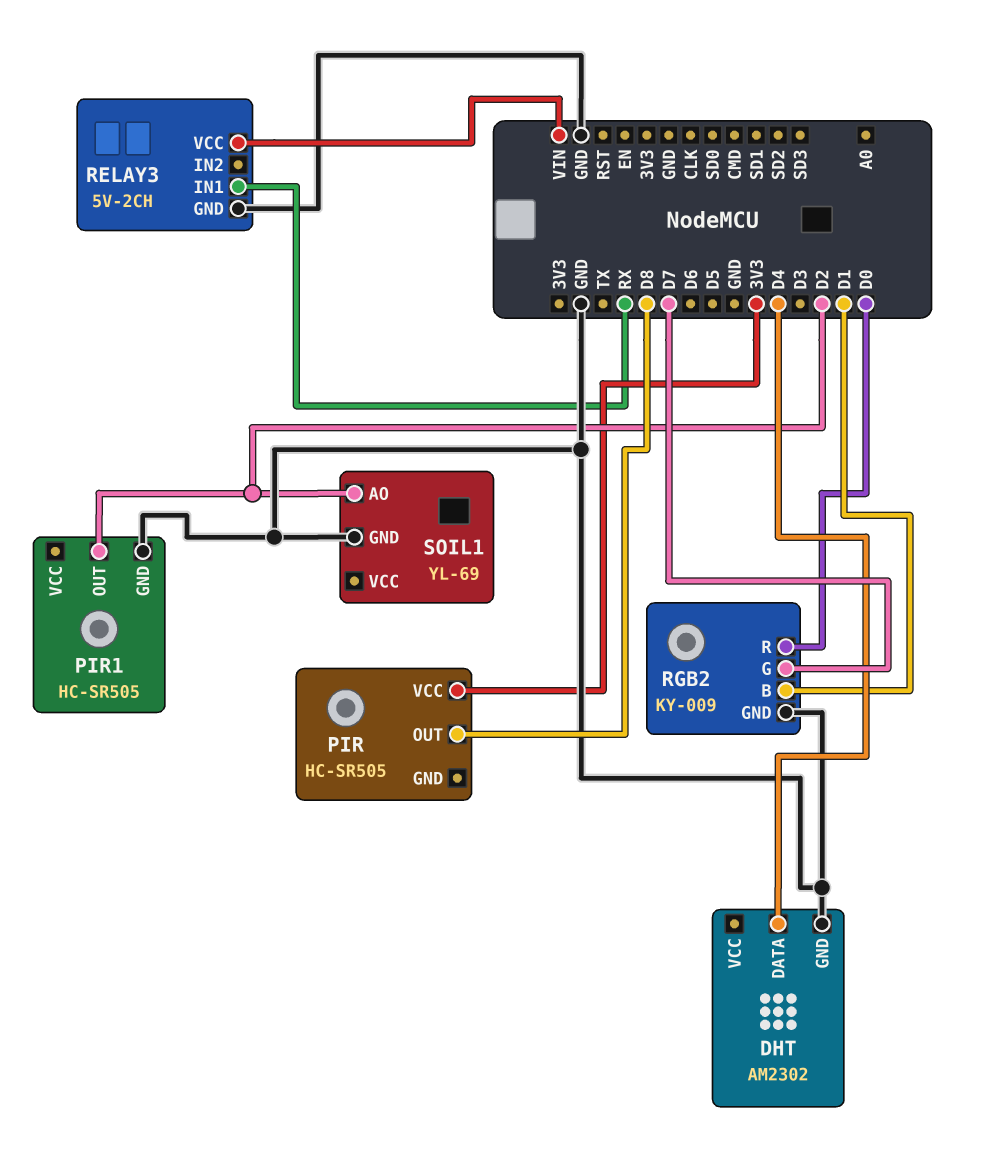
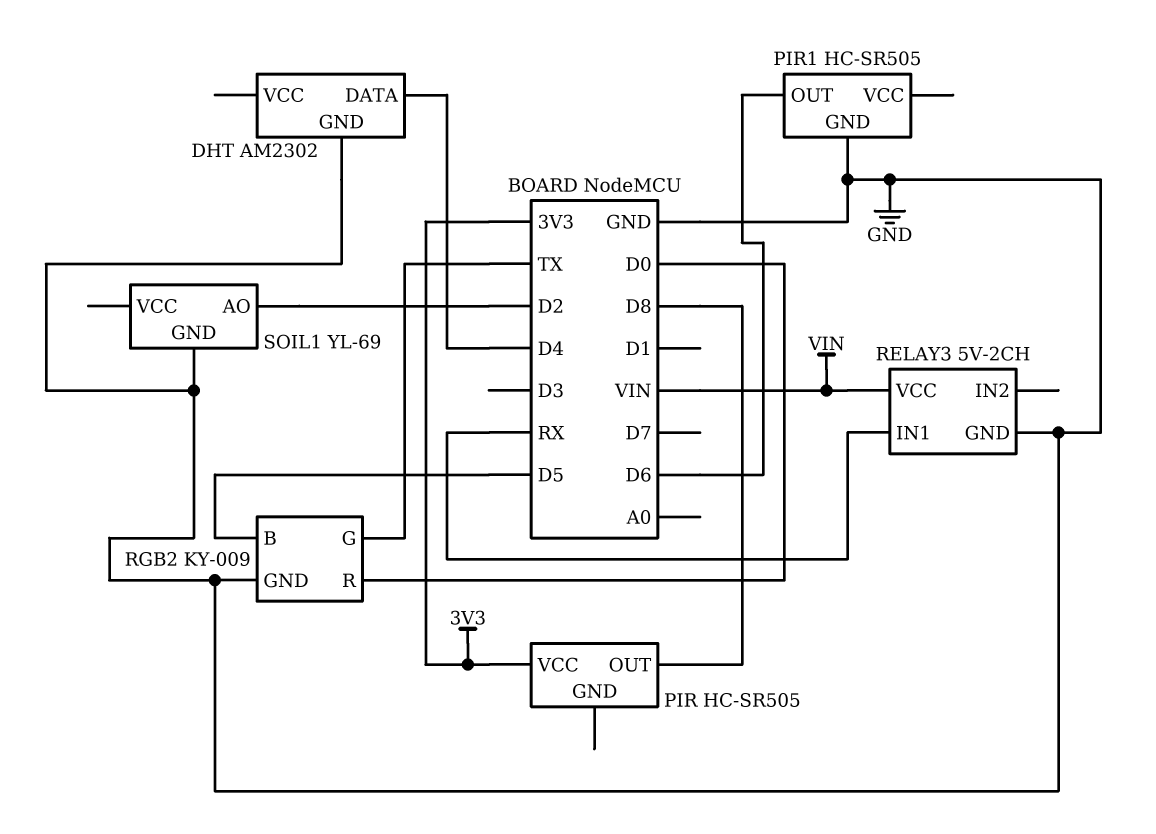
PIR1 pin OUT: D2 -> D6
RGB2 pin B: D1 -> D5
RGB2 pin G: D7 -> TX

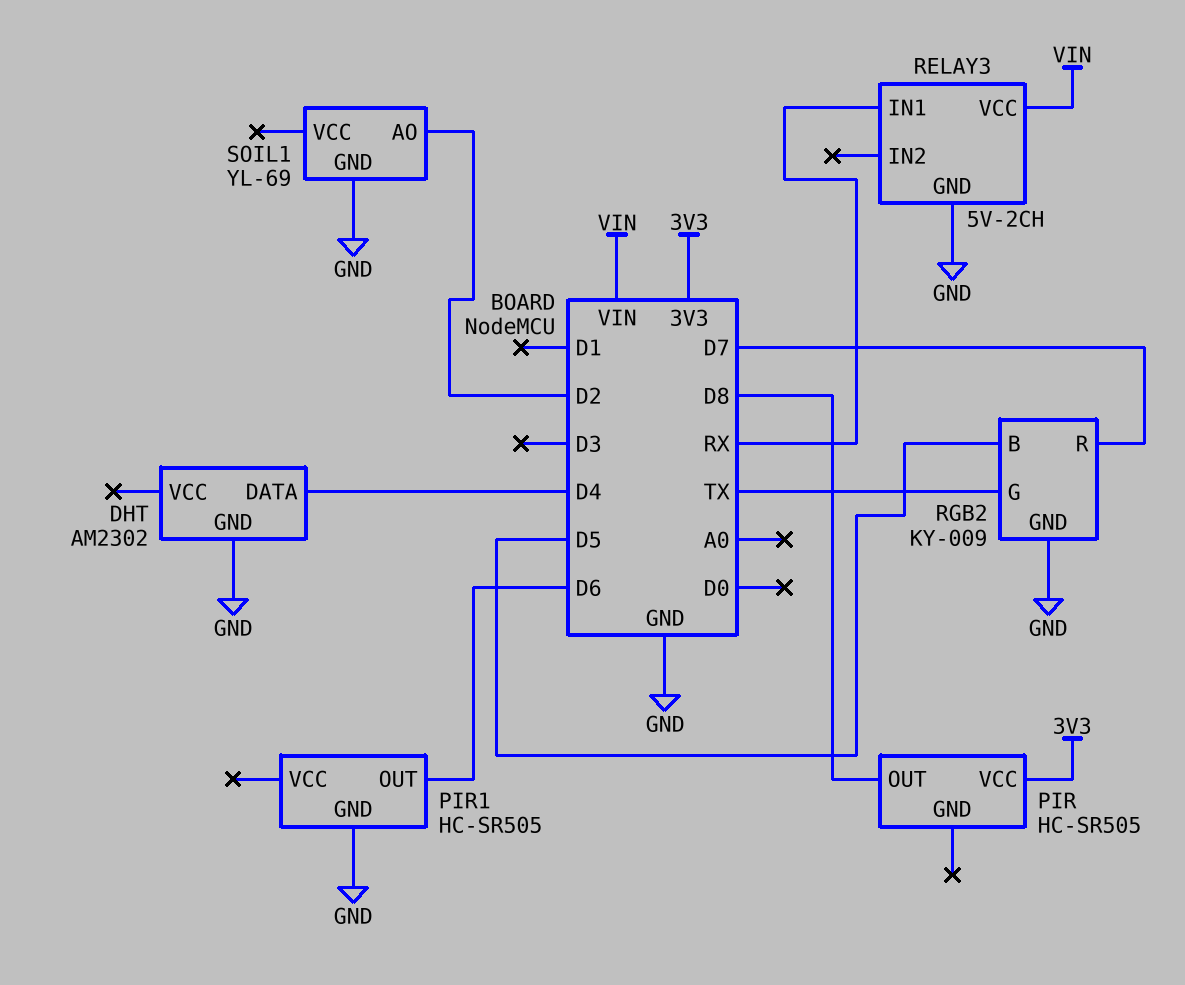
RGB2 pin R: D0 -> D7

